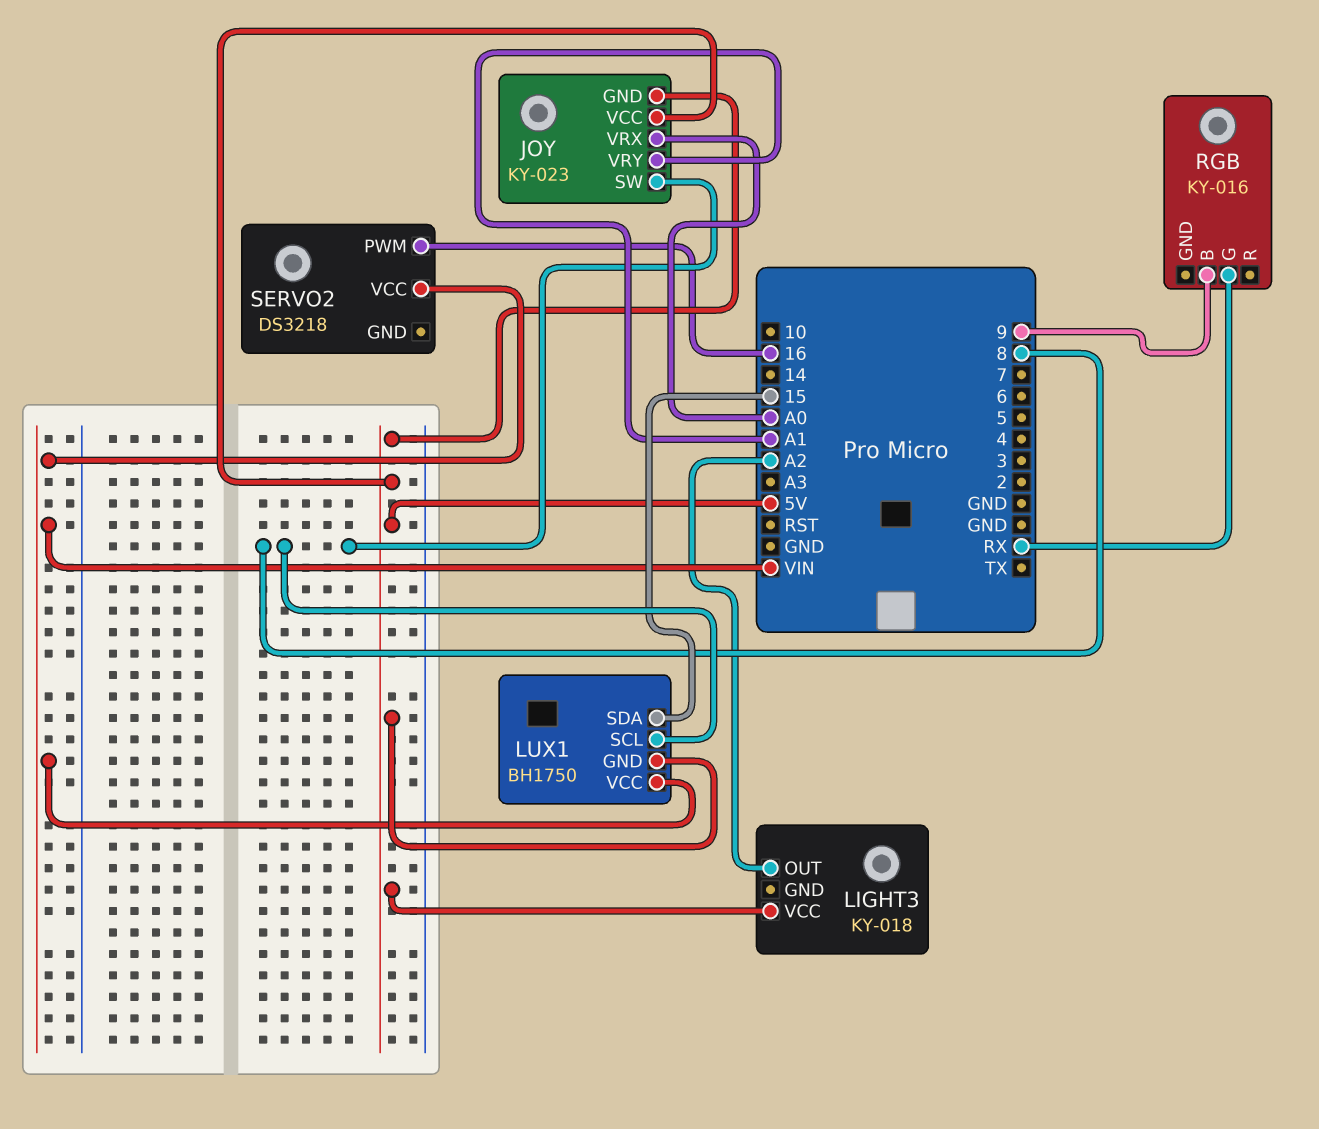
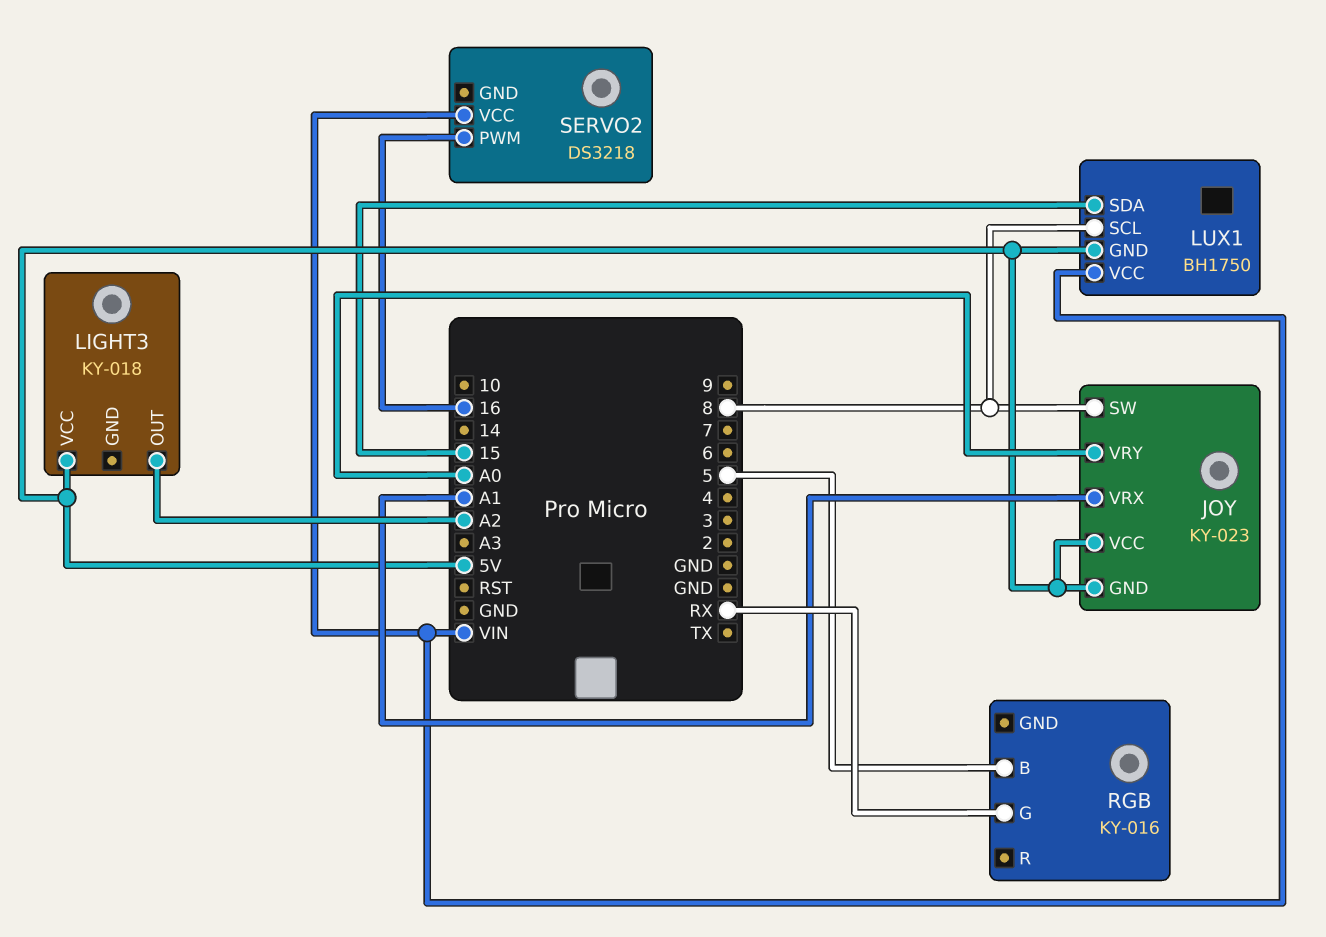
JOY pin VRX: A0 -> A1
JOY pin VRY: A1 -> A0
RGB pin B: 9 -> 5

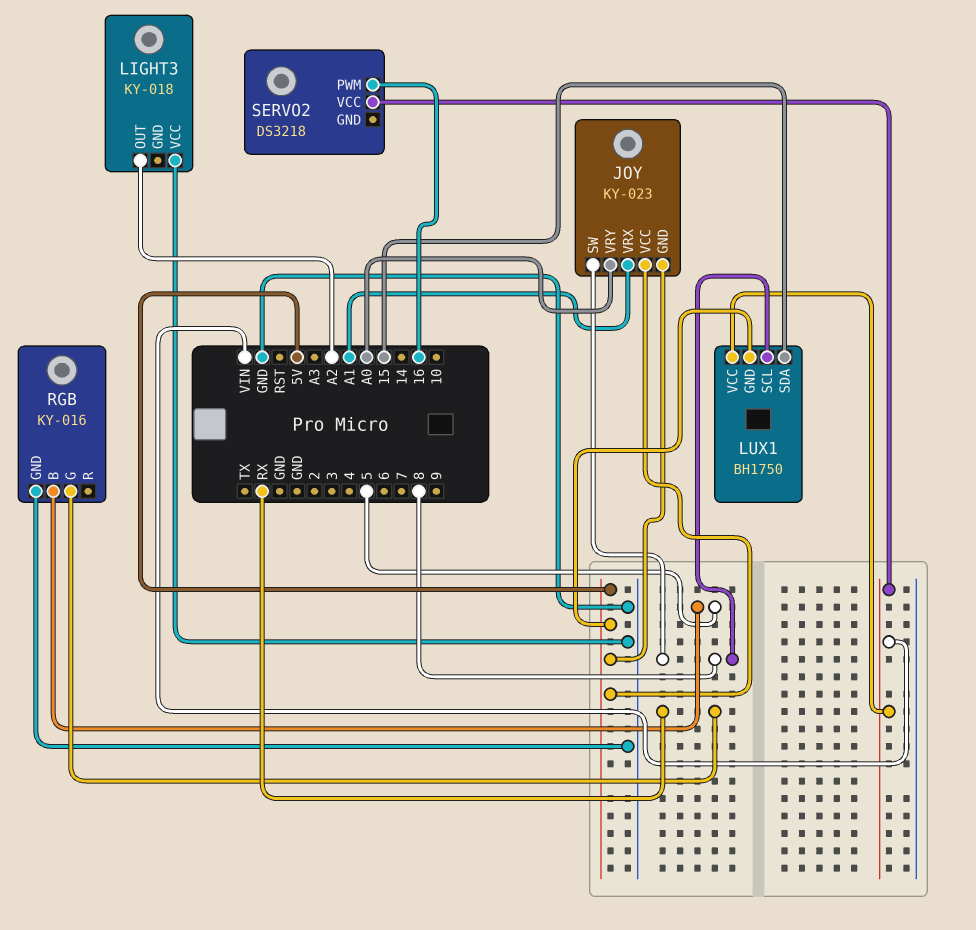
LIGHT3 pin VCC: 5V -> GND
RGB pin GND: none -> GND

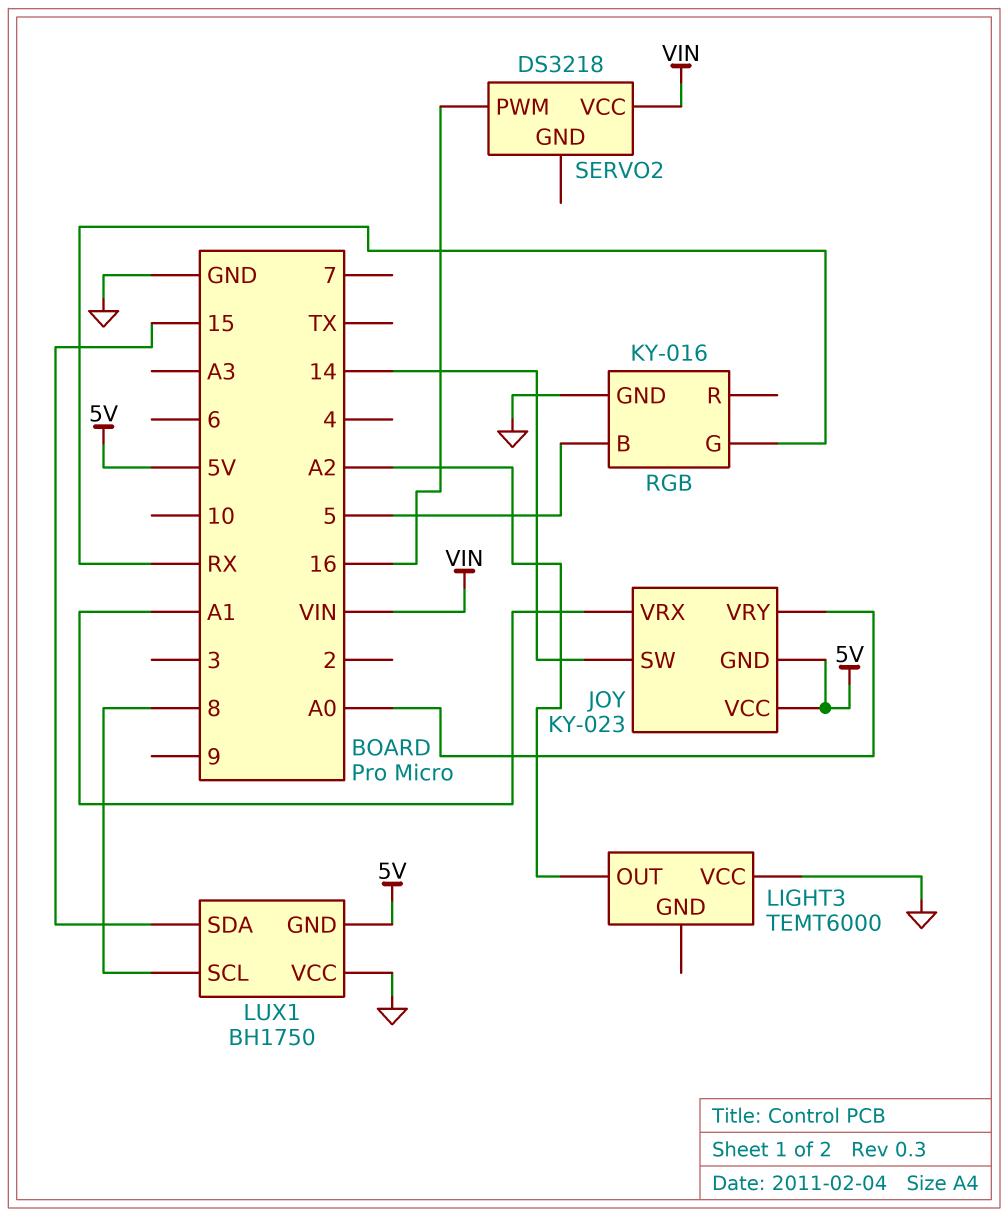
JOY pin SW: 8 -> 14
LIGHT3: KY-018 -> TEMT6000
LUX1 pin VCC: VIN -> GND

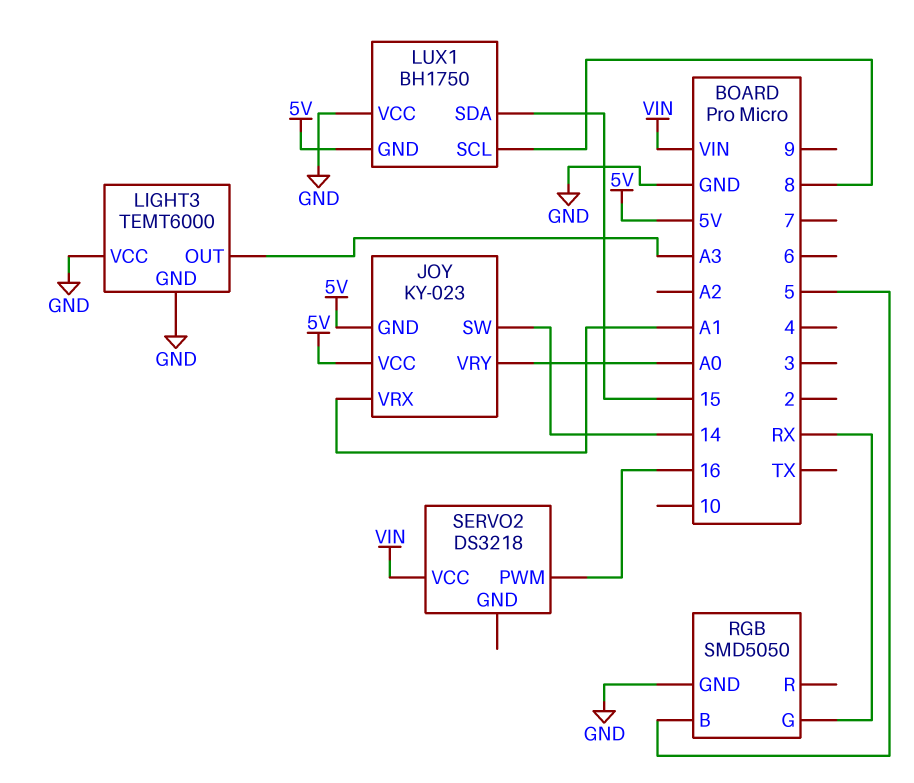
LIGHT3 pin GND: none -> GND
LIGHT3 pin OUT: A2 -> A3
RGB: KY-016 -> SMD5050

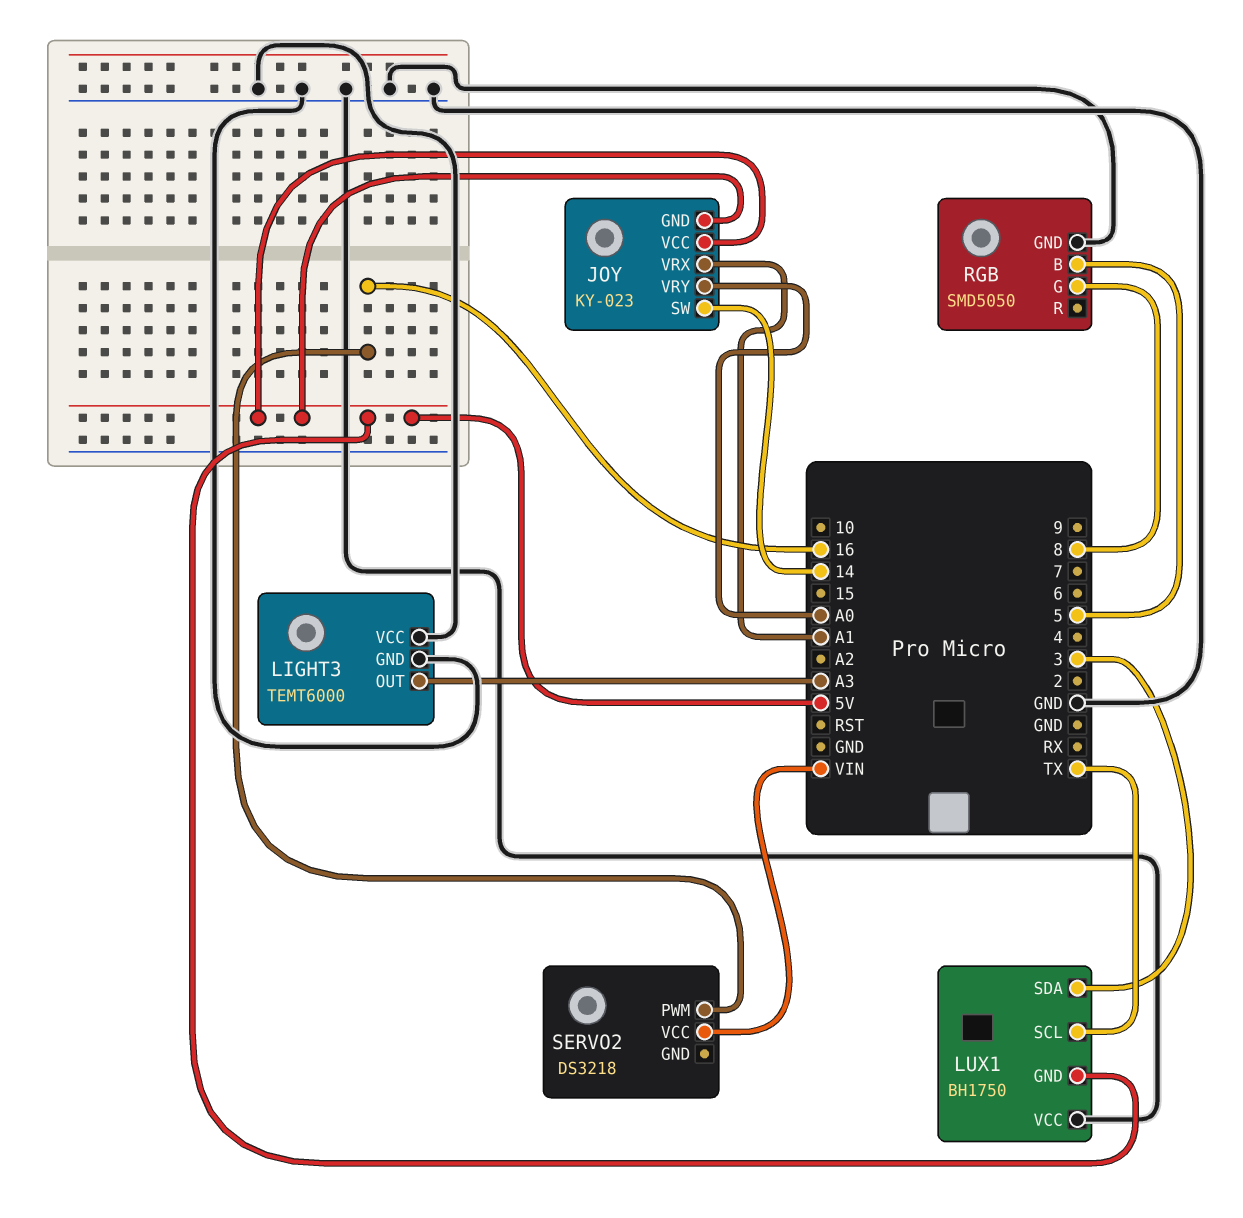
LUX1 pin SCL: 8 -> TX
LUX1 pin SDA: 15 -> 3
RGB pin G: RX -> 8

